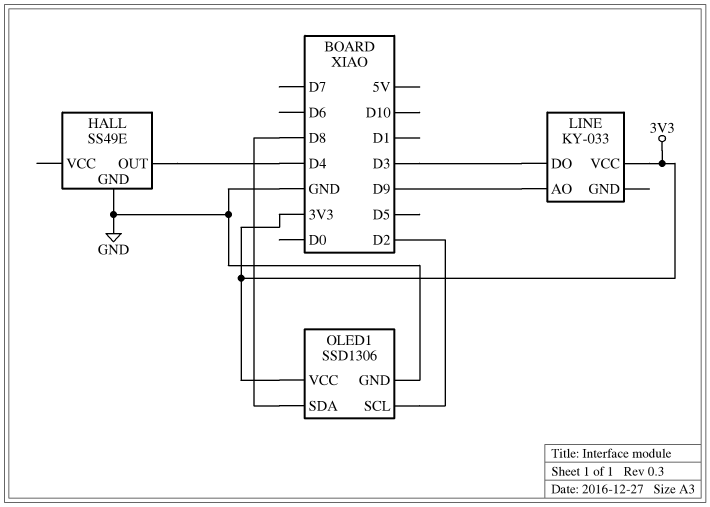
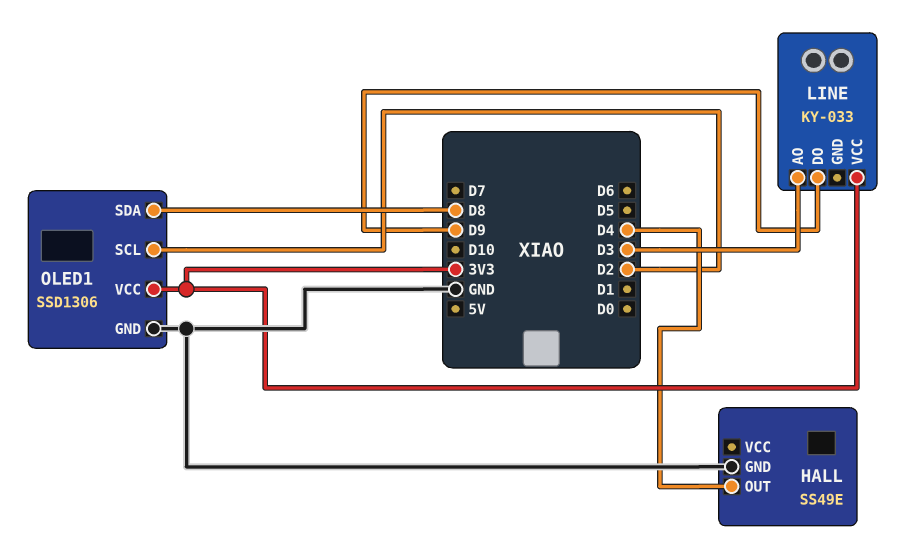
LINE pin AO: D9 -> D3
LINE pin DO: D3 -> D9

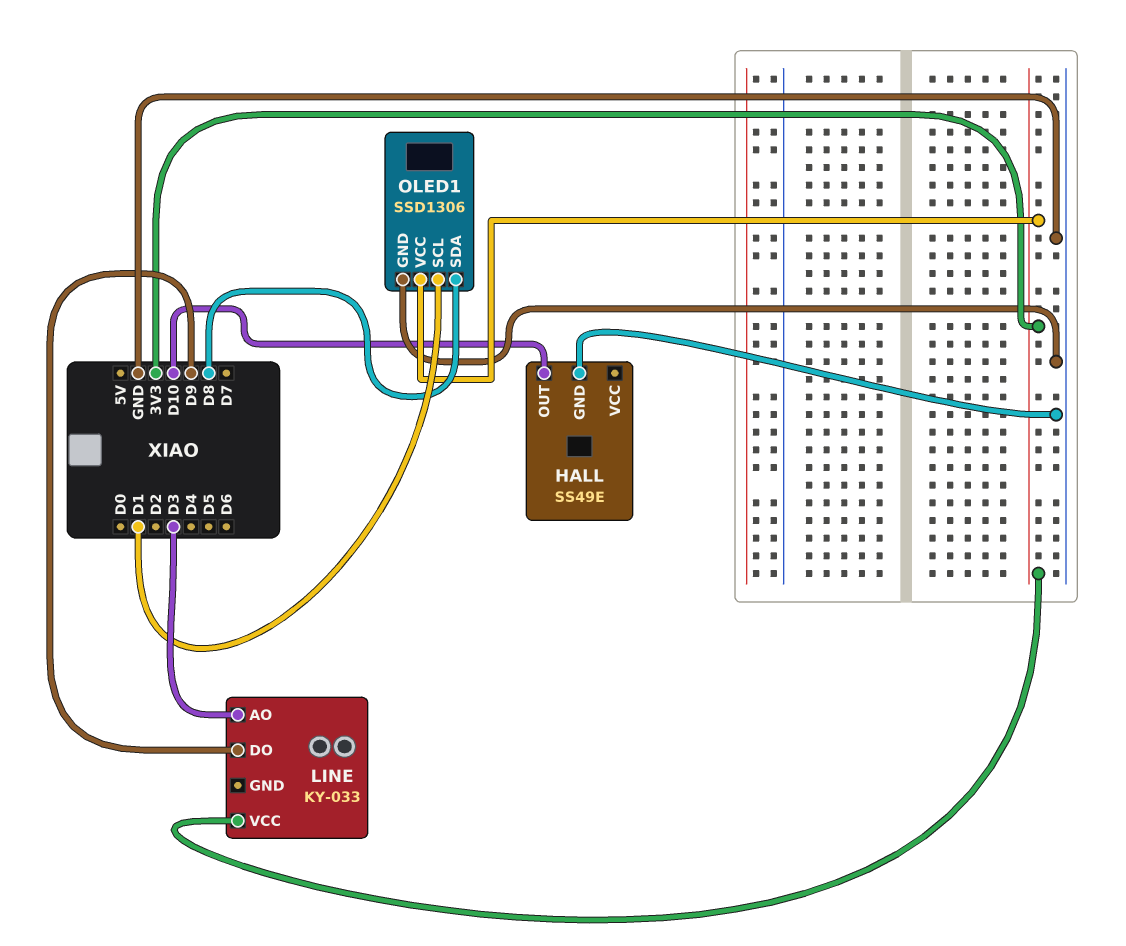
HALL pin OUT: D4 -> D10
OLED1 pin SCL: D2 -> D1

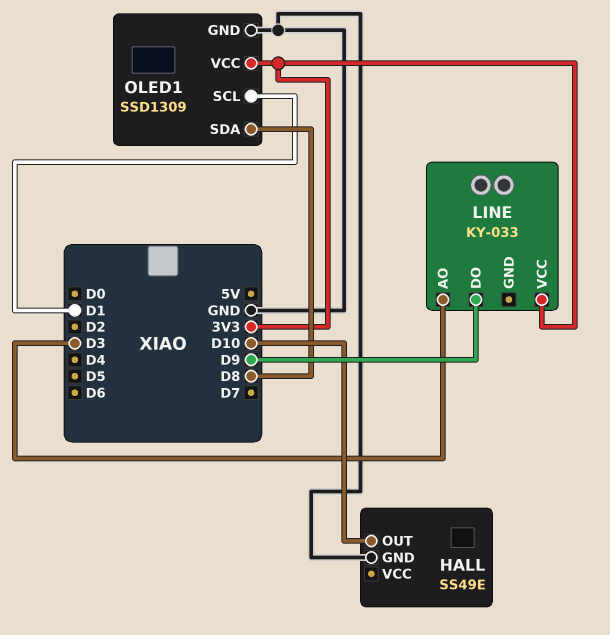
OLED1: SSD1306 -> SSD1309

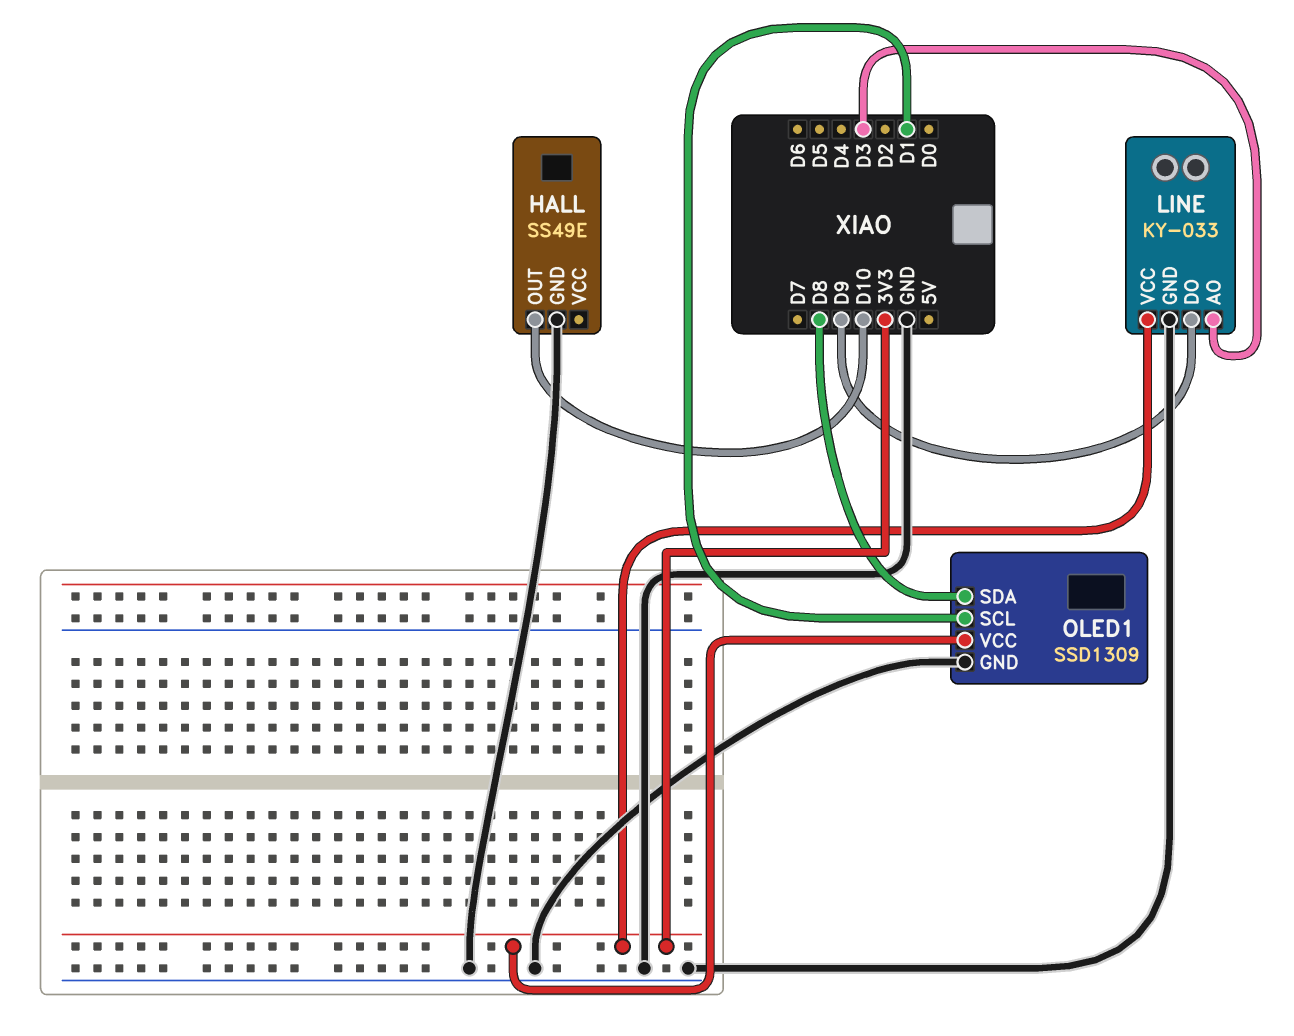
LINE pin GND: none -> GND

